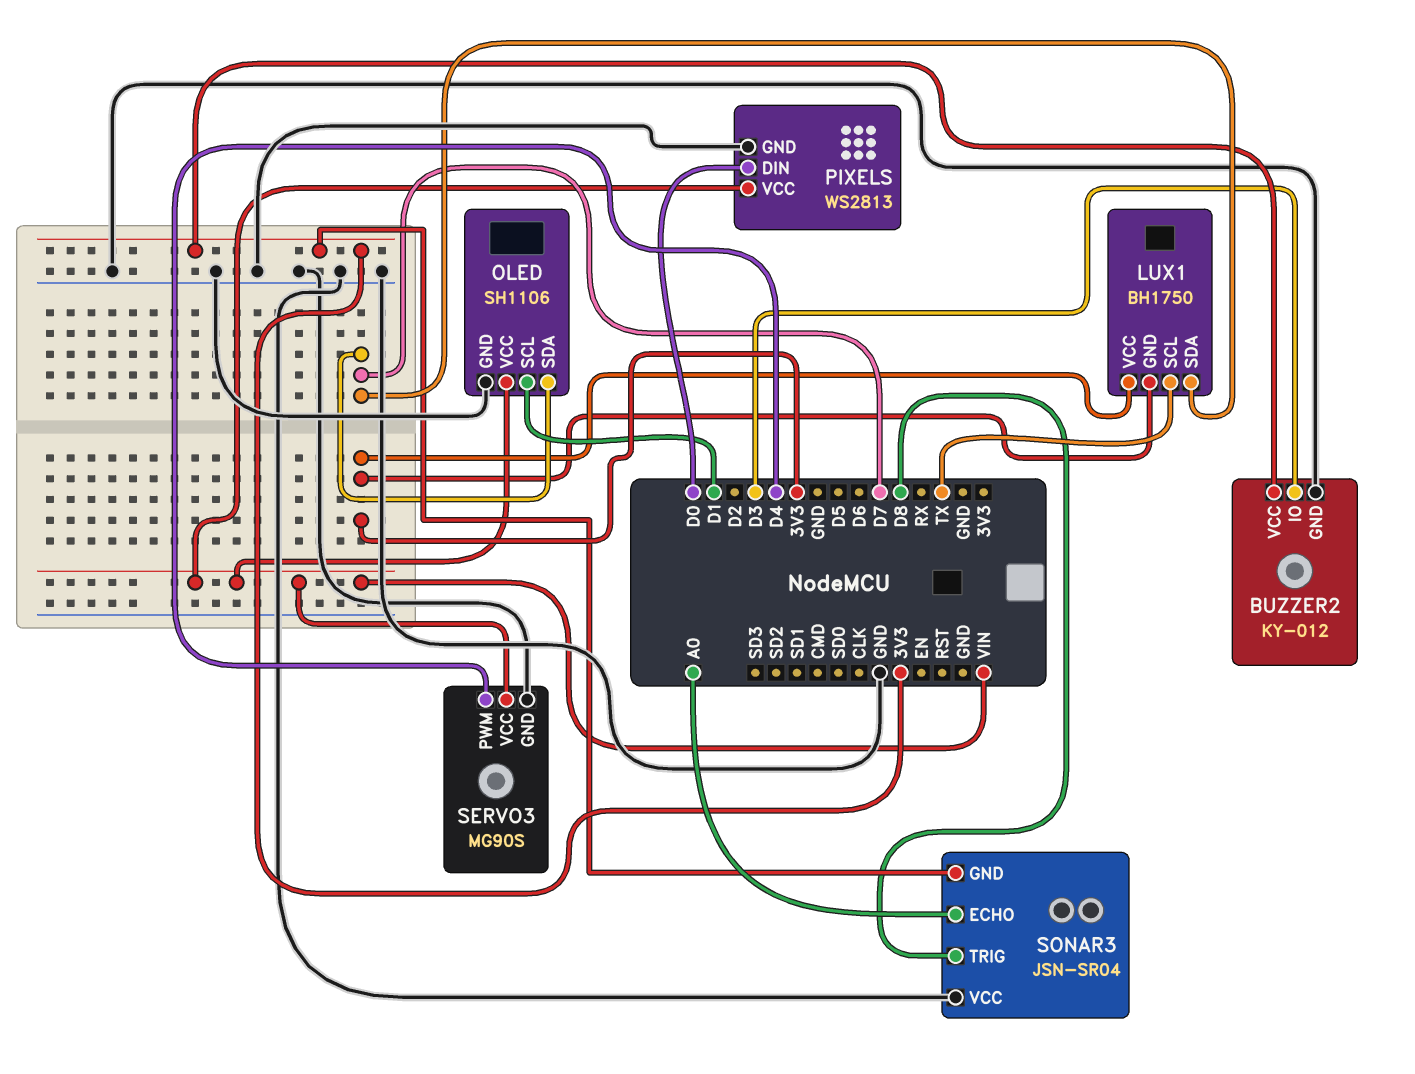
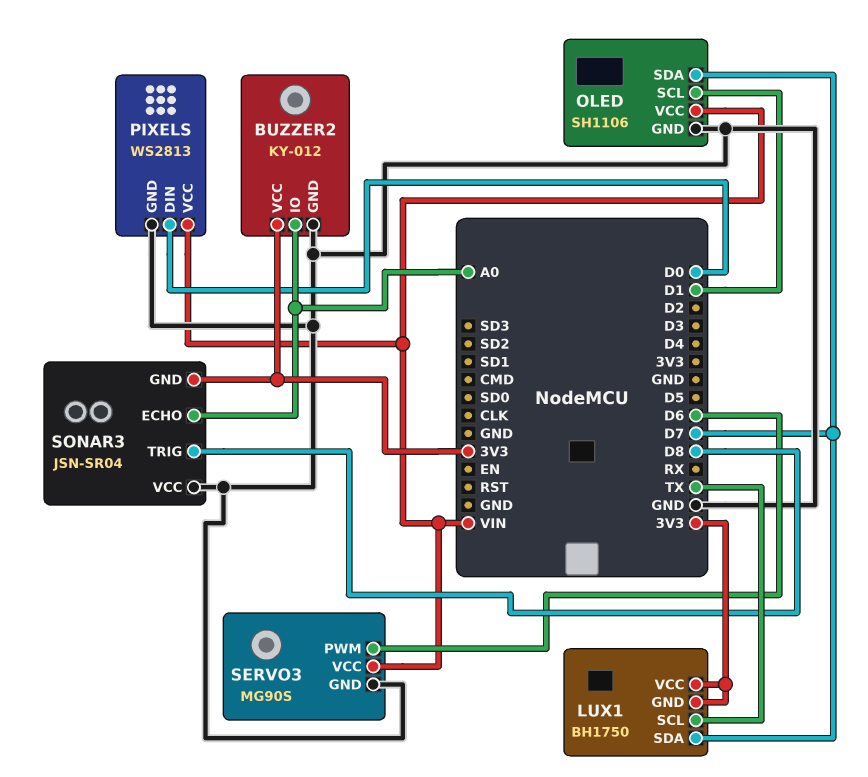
BUZZER2 pin IO: D3 -> A0
SERVO3 pin PWM: D4 -> D6

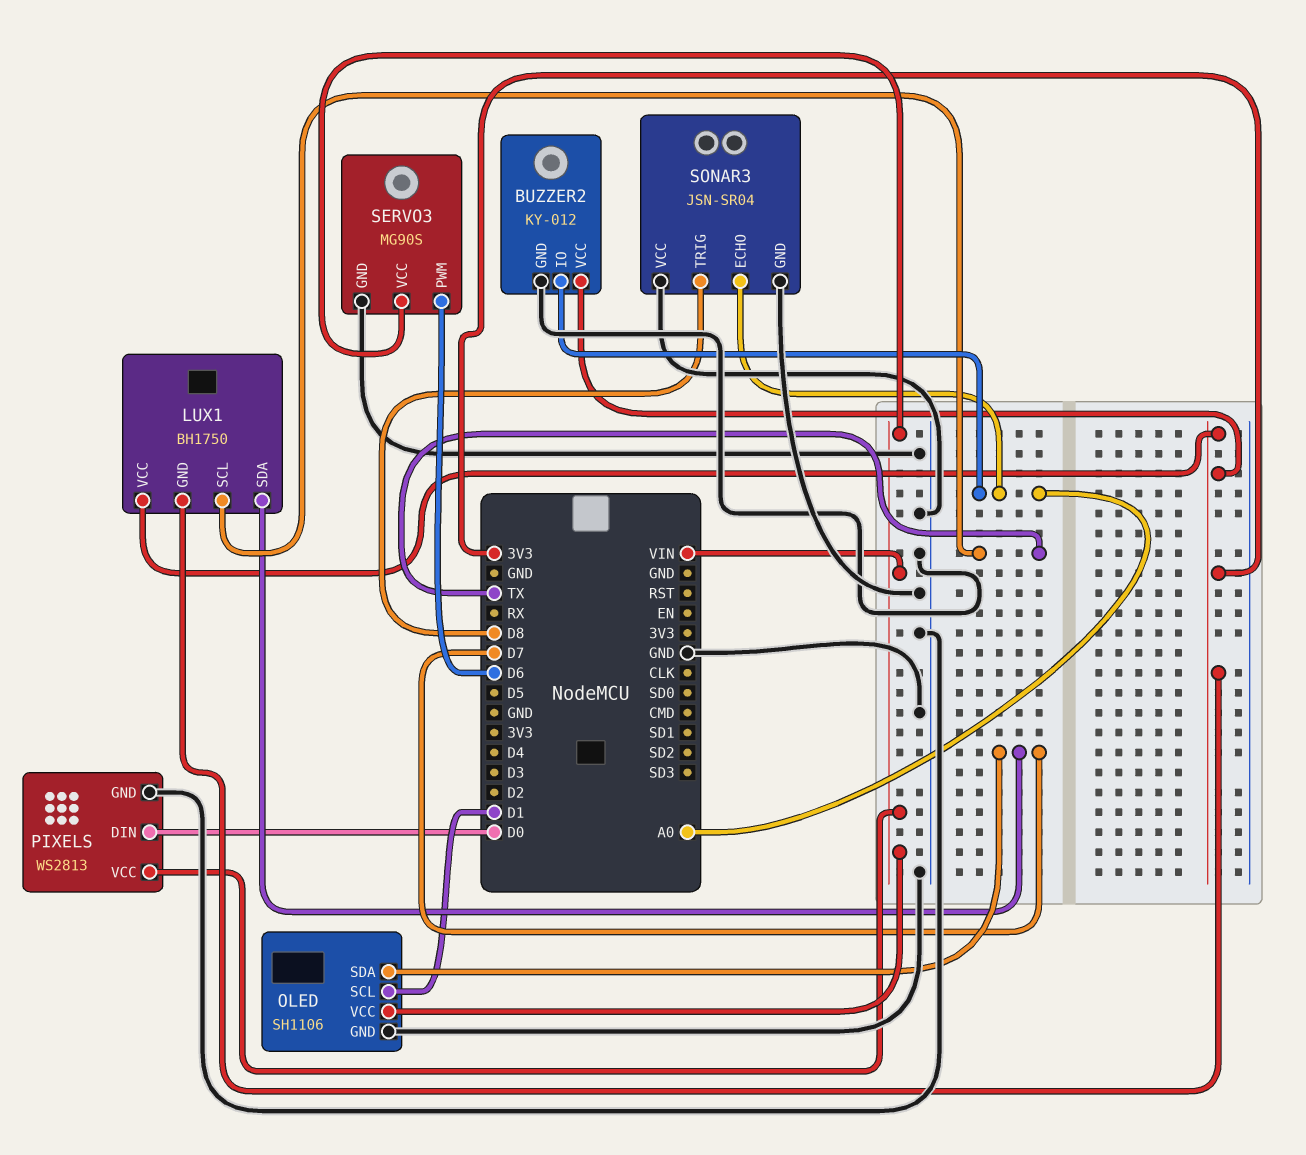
SONAR3 pin GND: 3V3 -> GND

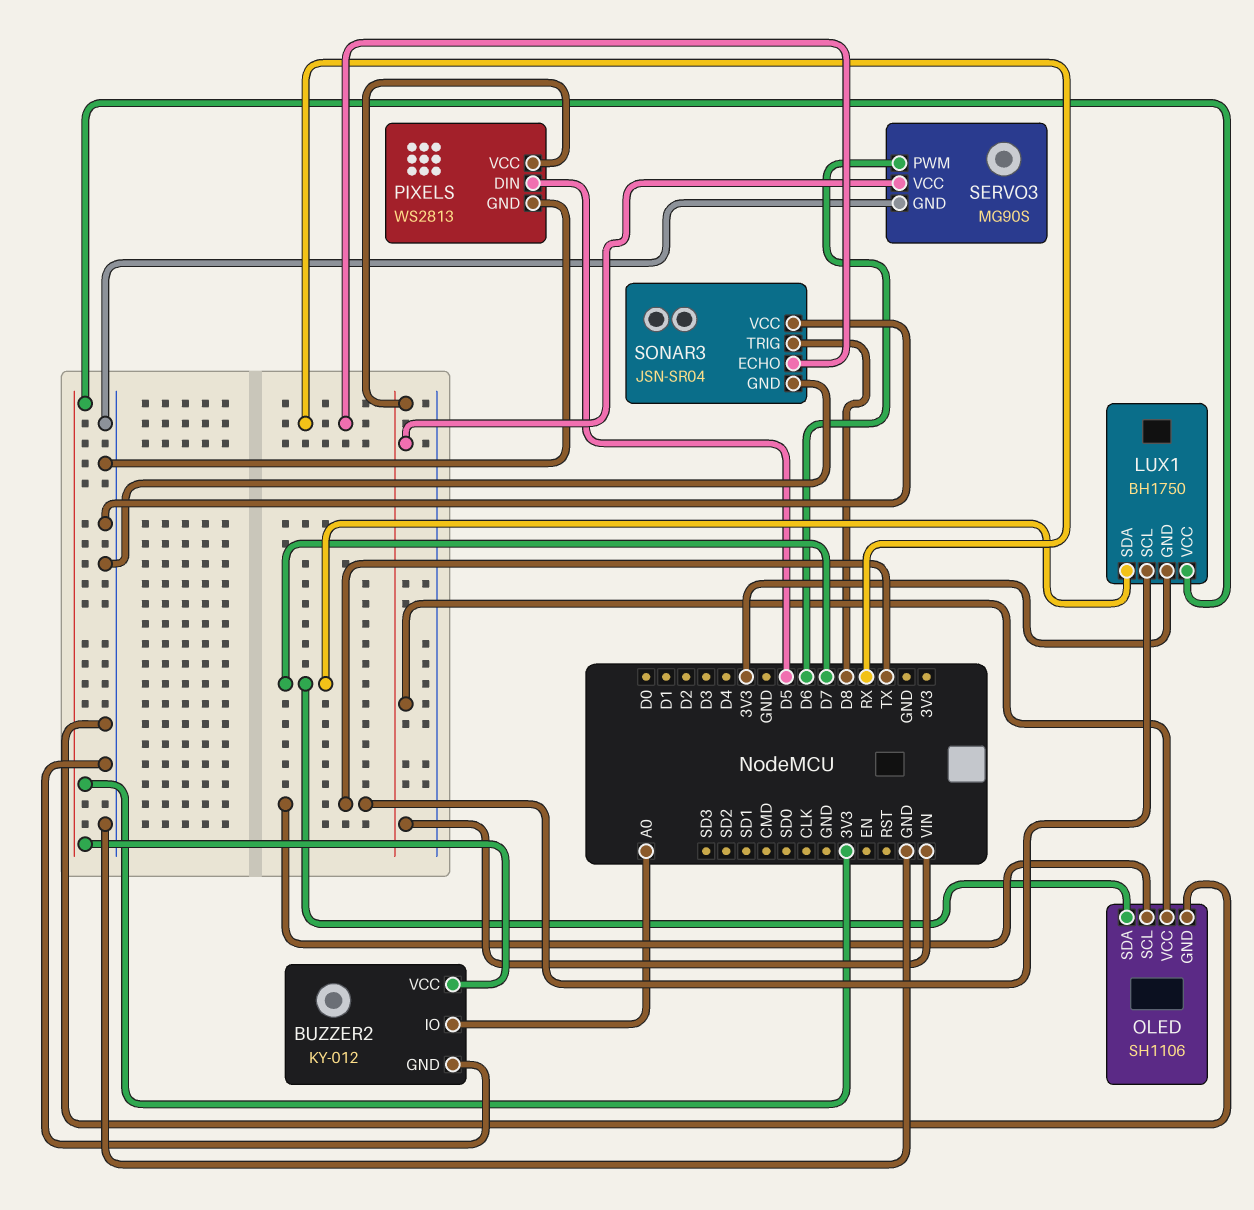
OLED pin SCL: D1 -> TX
PIXELS pin DIN: D0 -> D5
SONAR3 pin ECHO: A0 -> RX

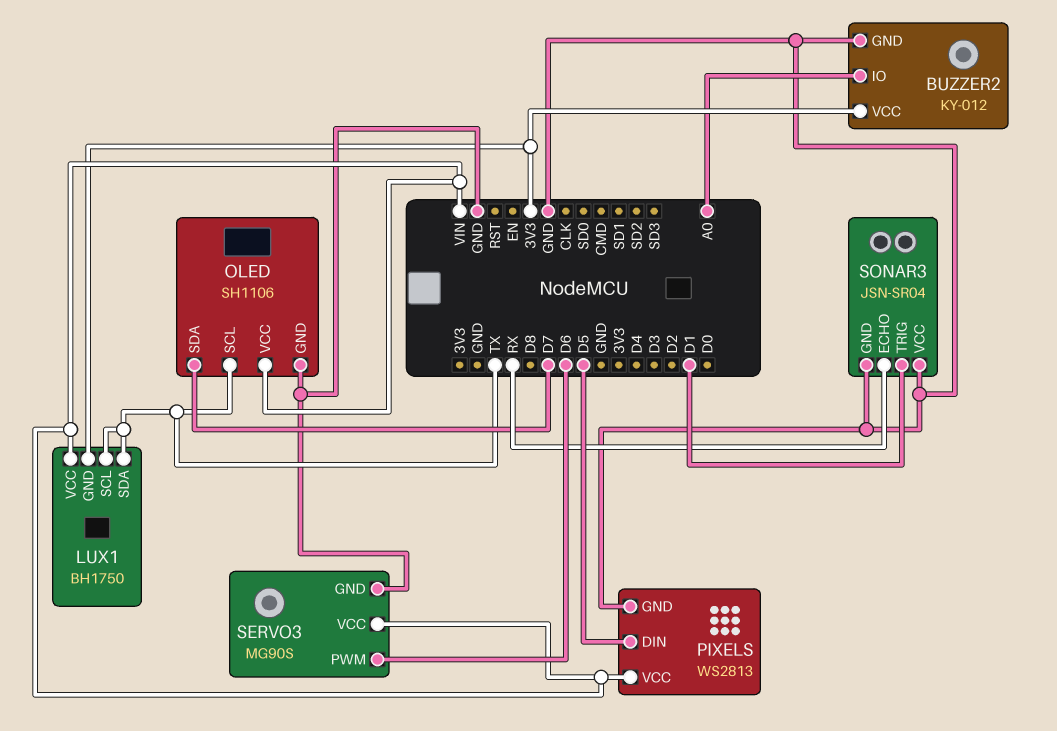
LUX1 pin SDA: D7 -> TX
LUX1 pin VCC: 3V3 -> VIN
SONAR3 pin TRIG: D8 -> D1

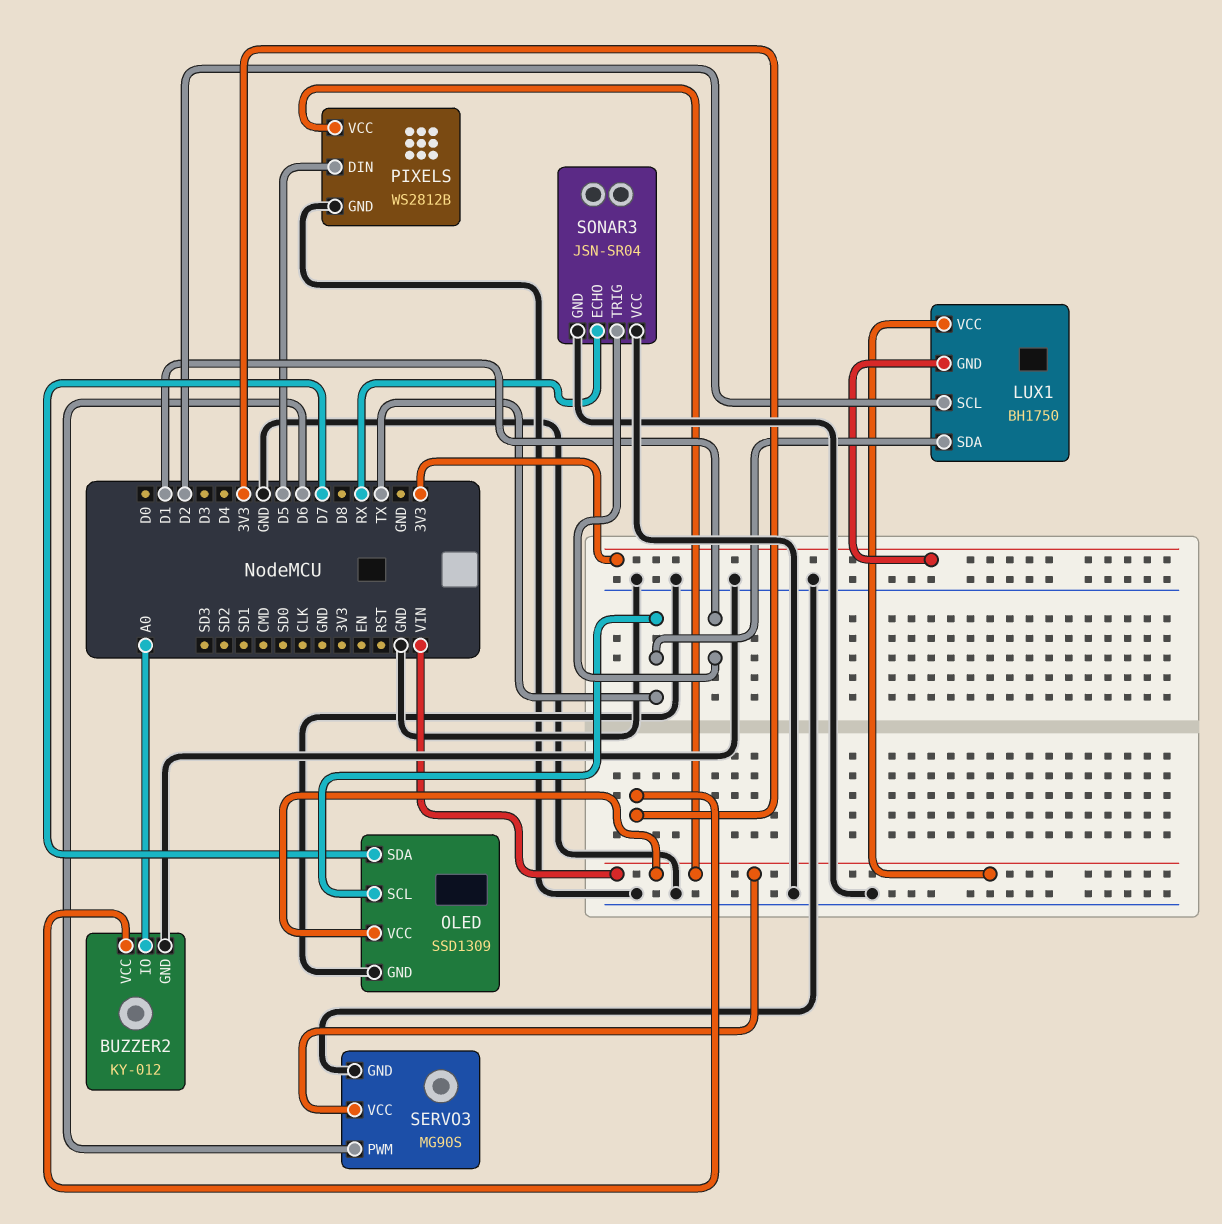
LUX1 pin SCL: TX -> D2
OLED: SH1106 -> SSD1309
PIXELS: WS2813 -> WS2812B

